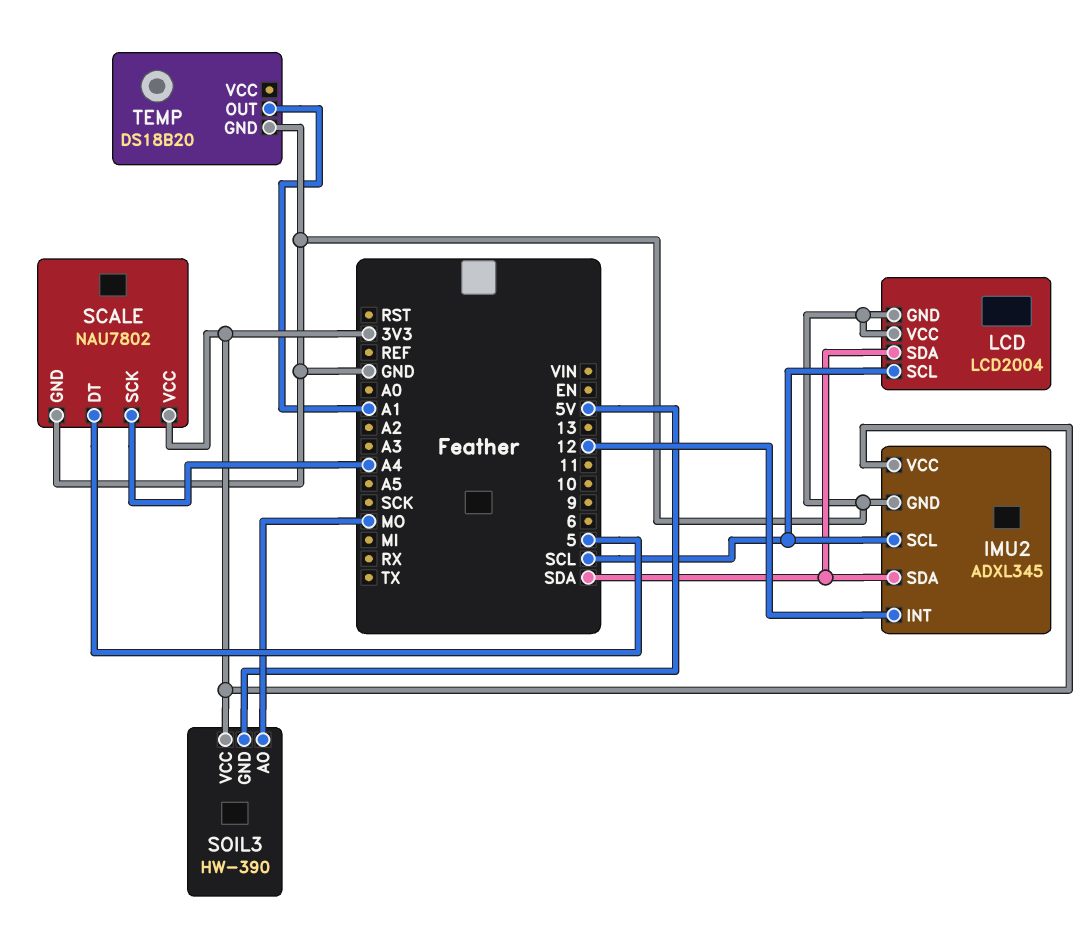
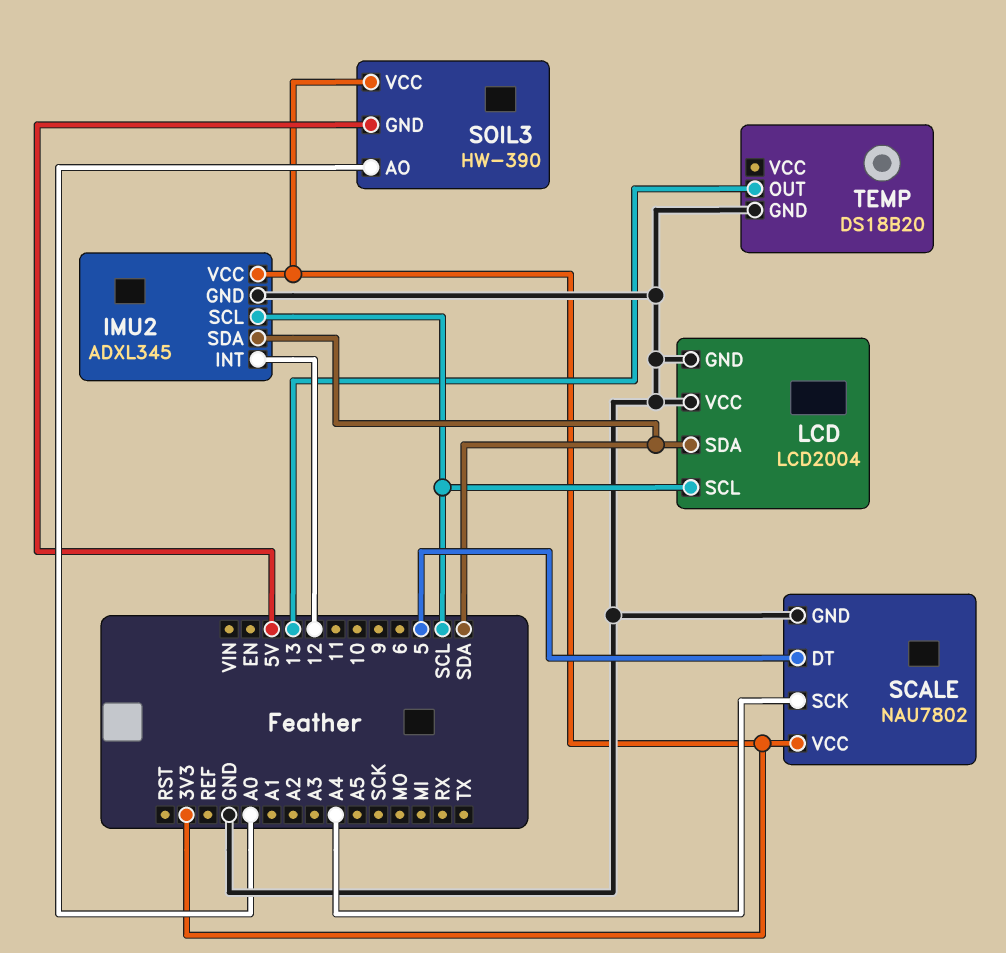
SOIL3 pin AO: MO -> A0
TEMP pin OUT: A1 -> 13

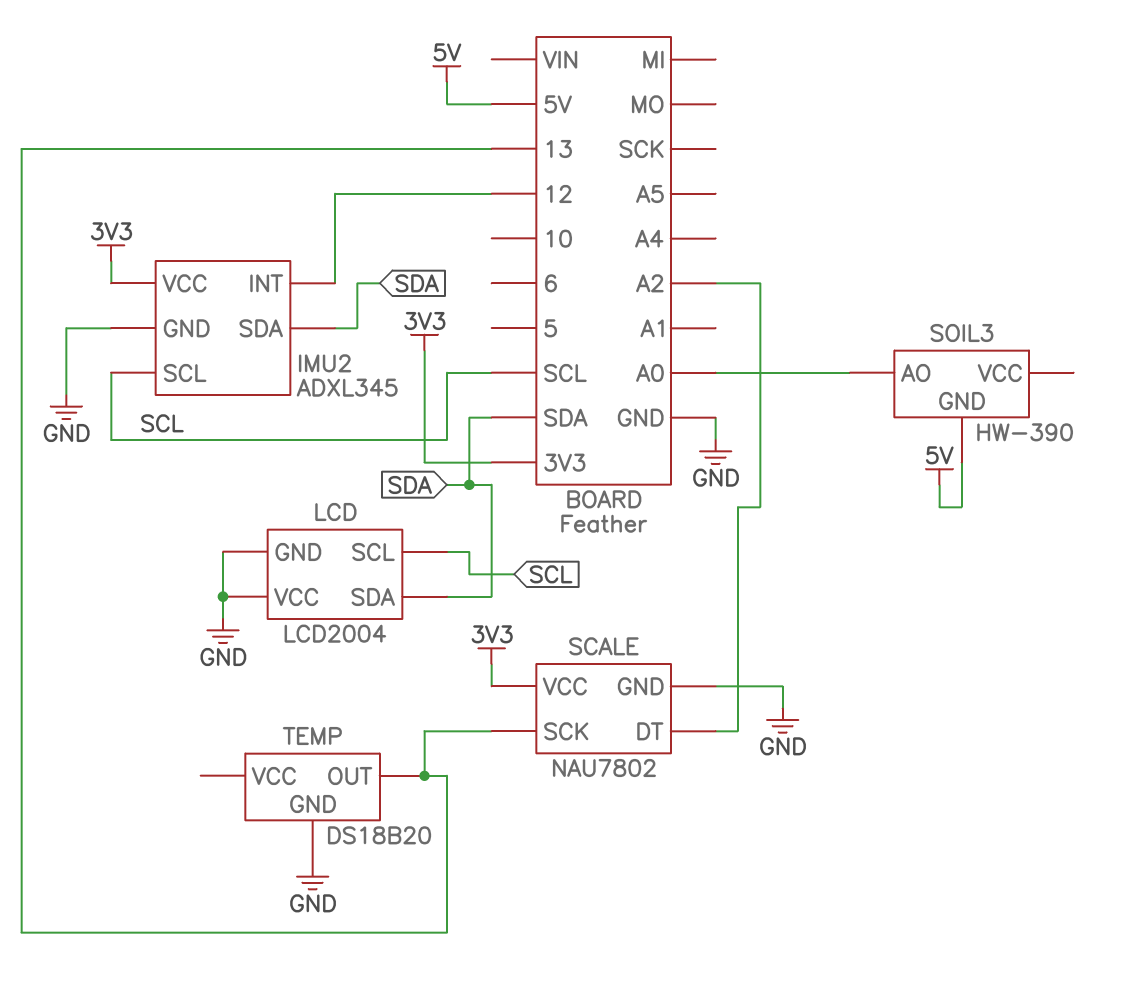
SCALE pin DT: 5 -> A2
SCALE pin SCK: A4 -> 13
SOIL3 pin VCC: 3V3 -> none

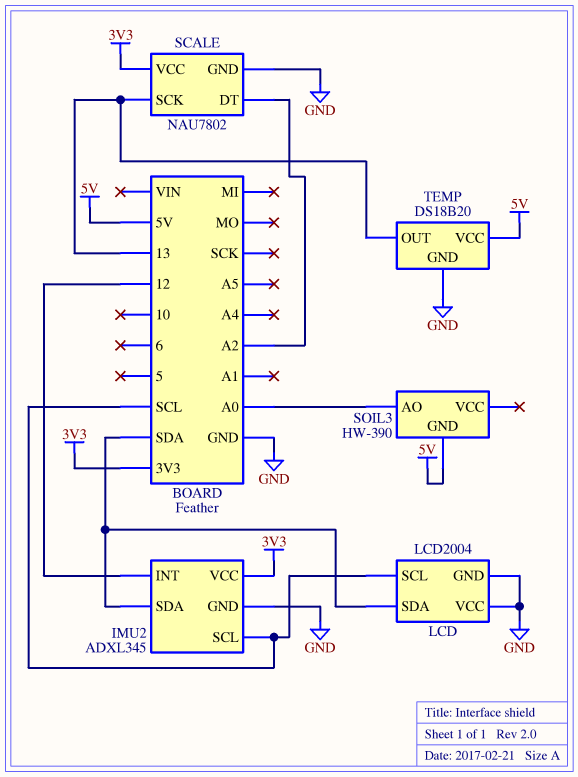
TEMP pin VCC: none -> 5V

